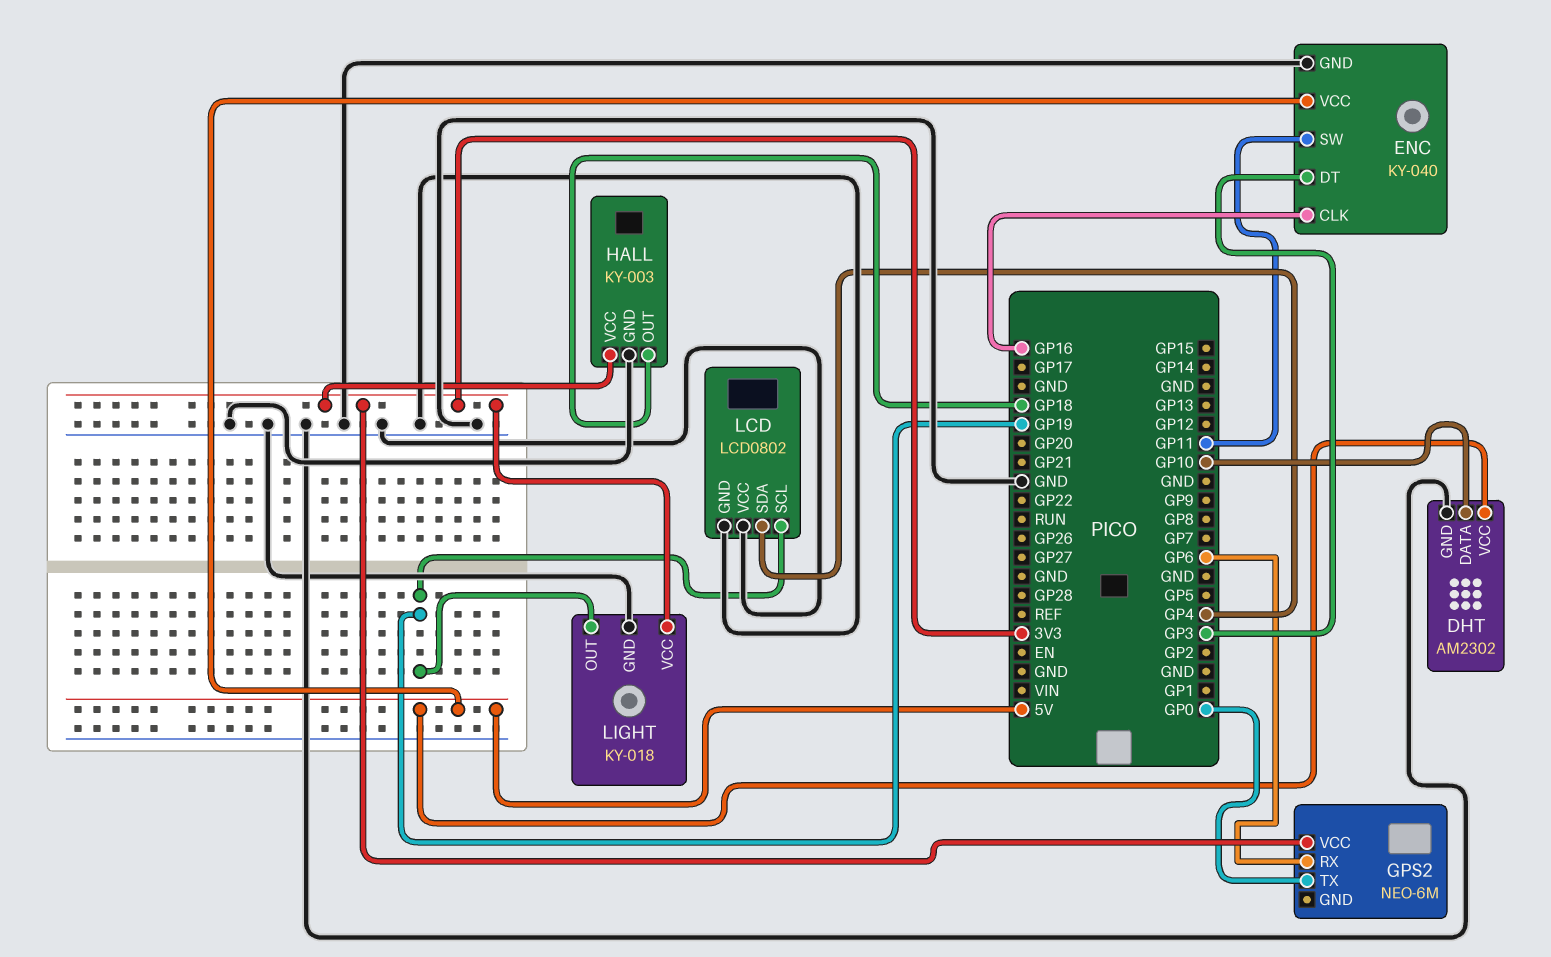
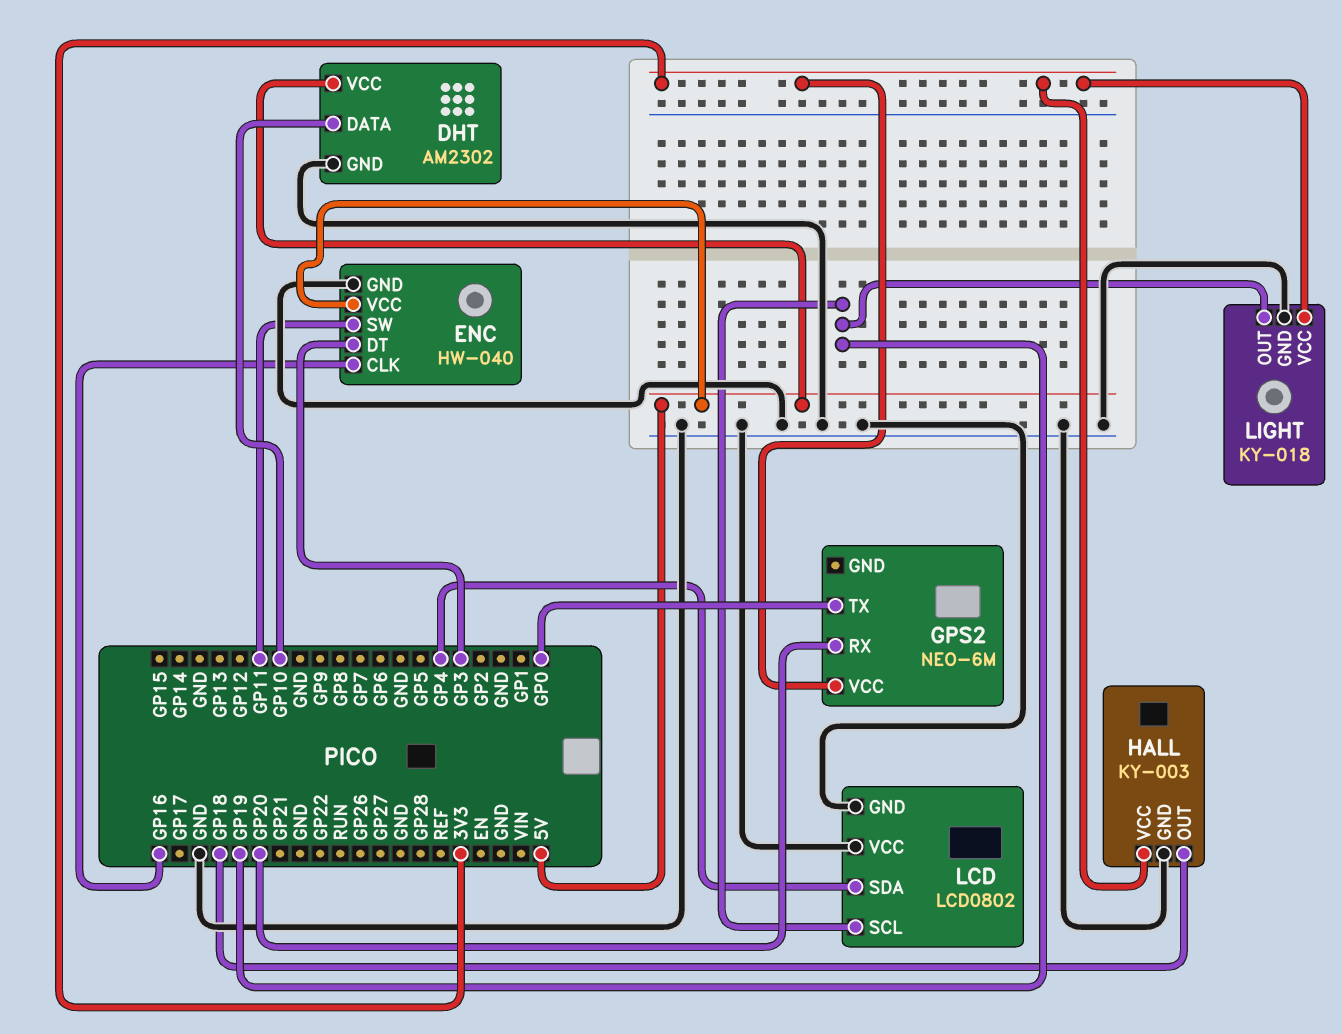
ENC: KY-040 -> HW-040
GPS2 pin RX: GP6 -> GP20

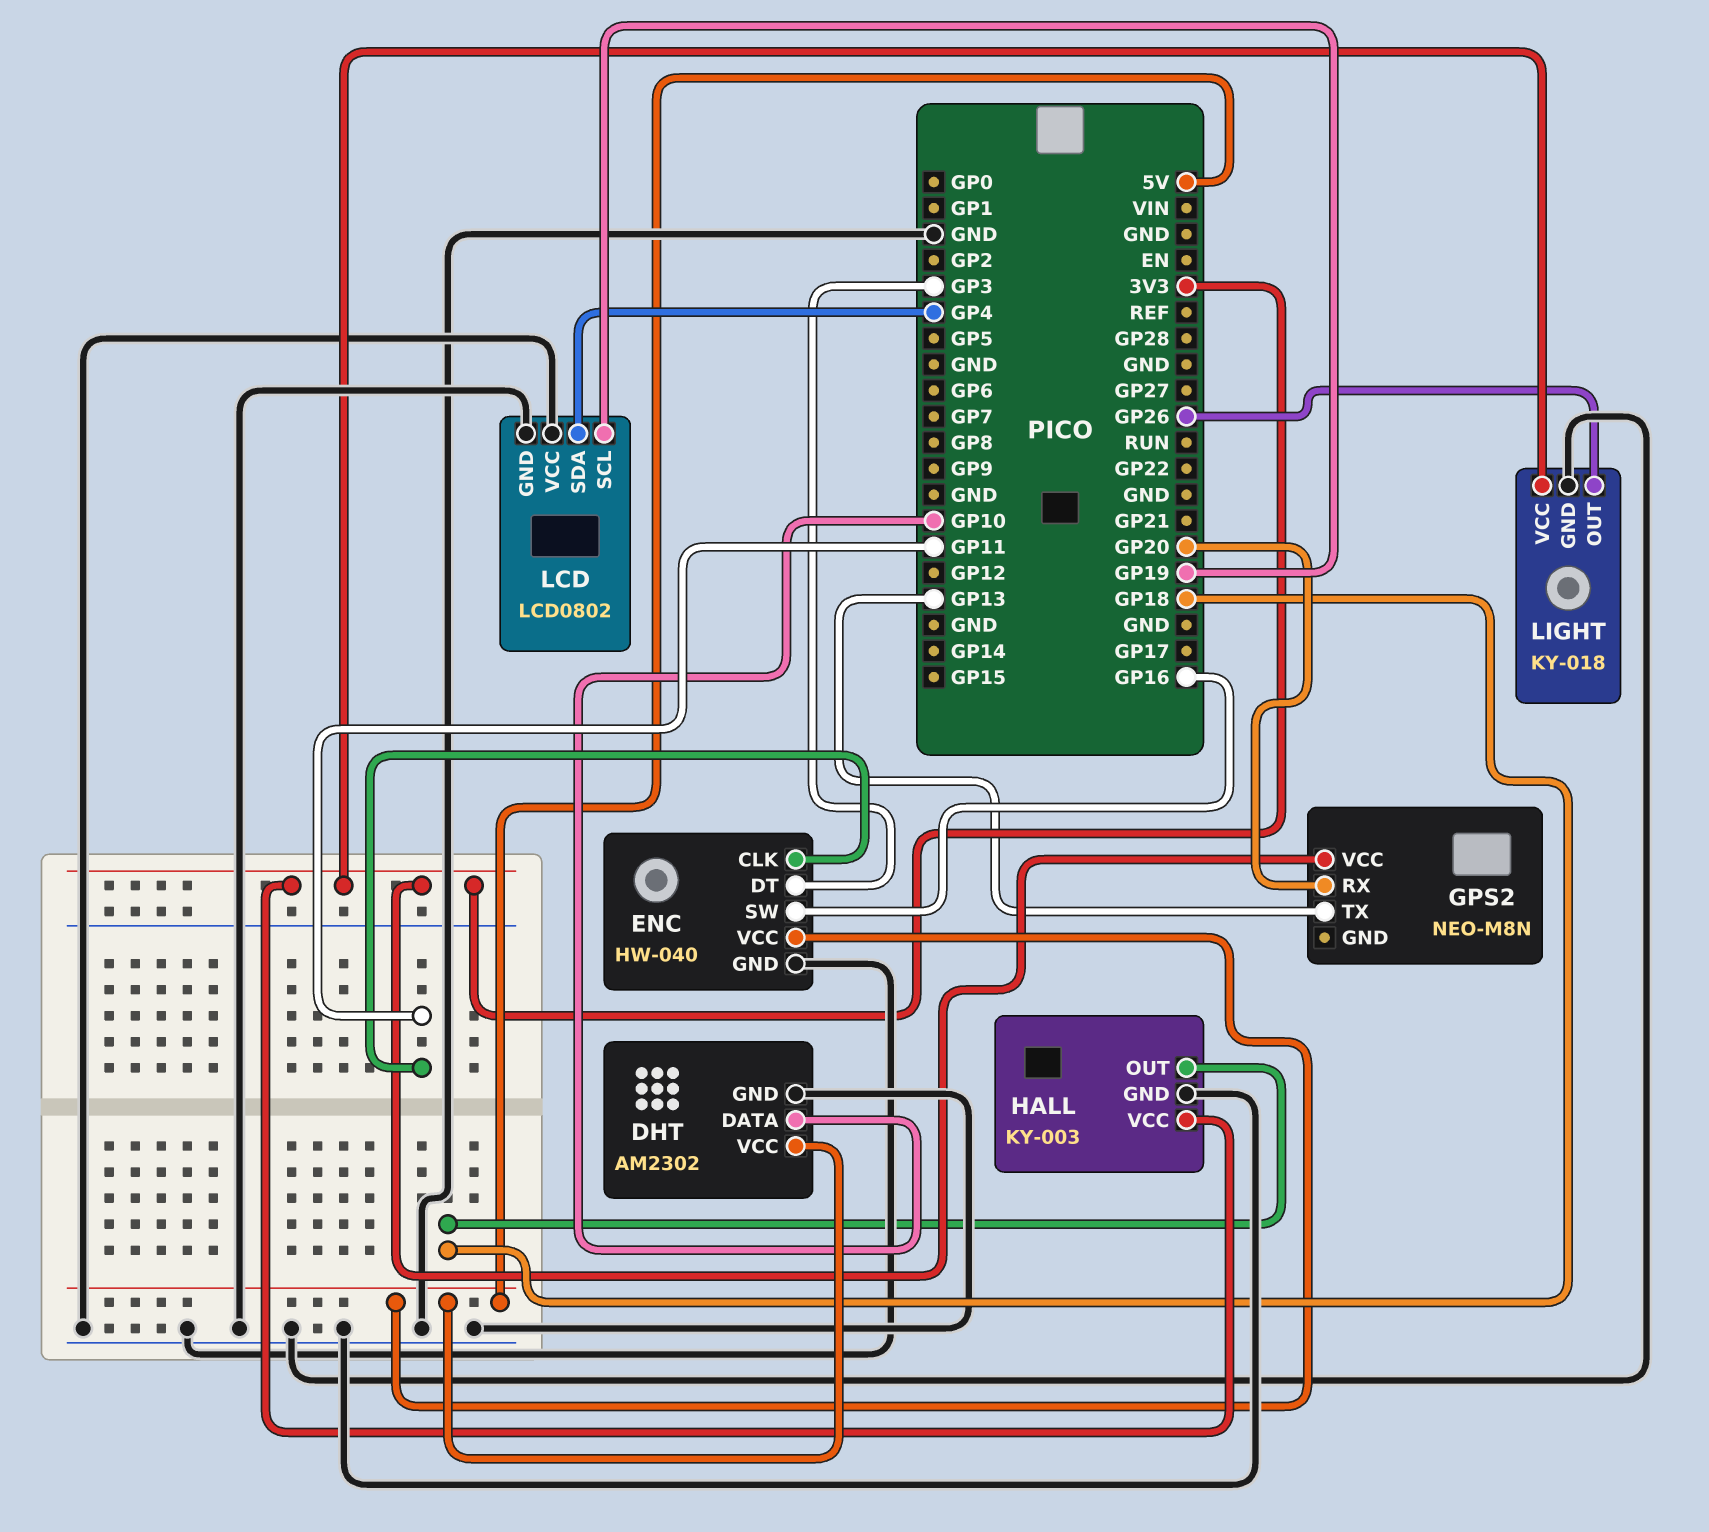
ENC pin CLK: GP16 -> GP11
ENC pin SW: GP11 -> GP16
GPS2: NEO-6M -> NEO-M8N
GPS2 pin TX: GP0 -> GP13
LIGHT pin OUT: GP19 -> GP26

